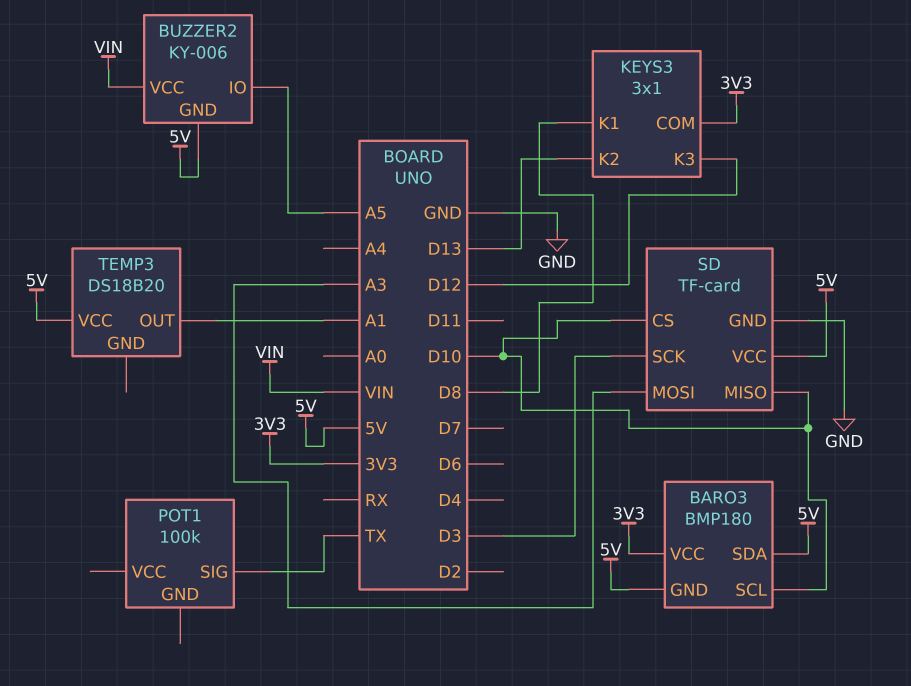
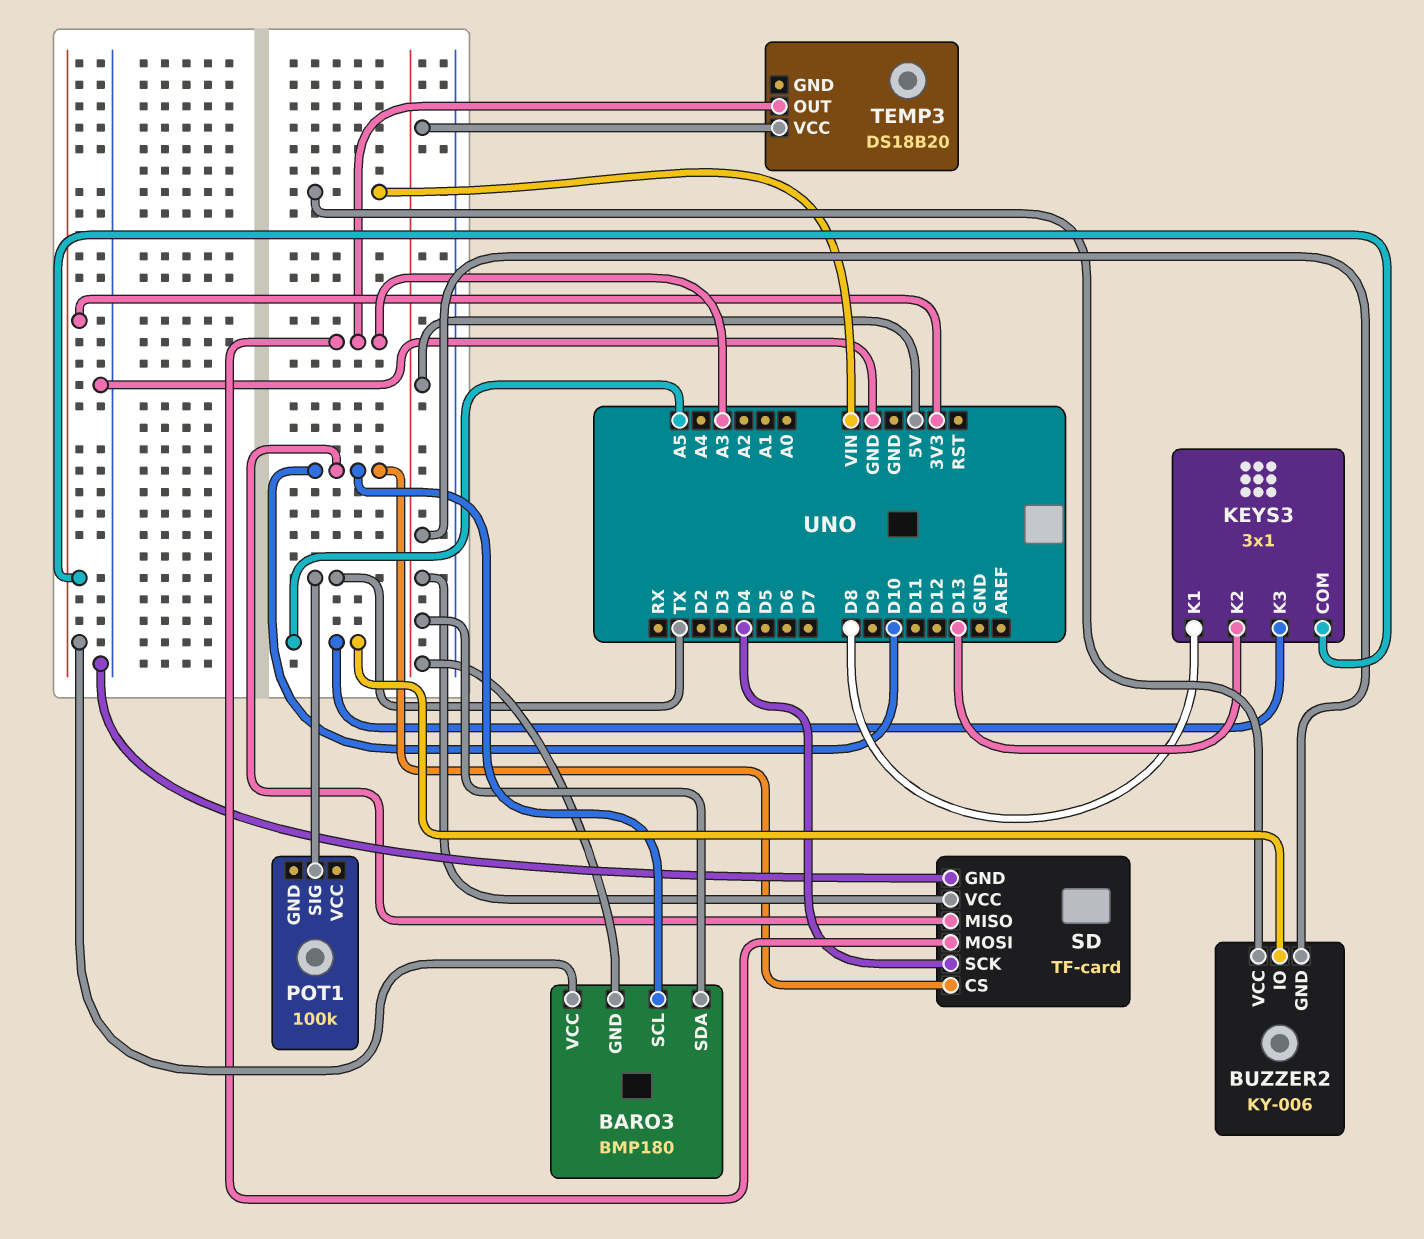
KEYS3 pin K3: D12 -> A5
SD pin SCK: D3 -> D4
TEMP3 pin OUT: A1 -> A3

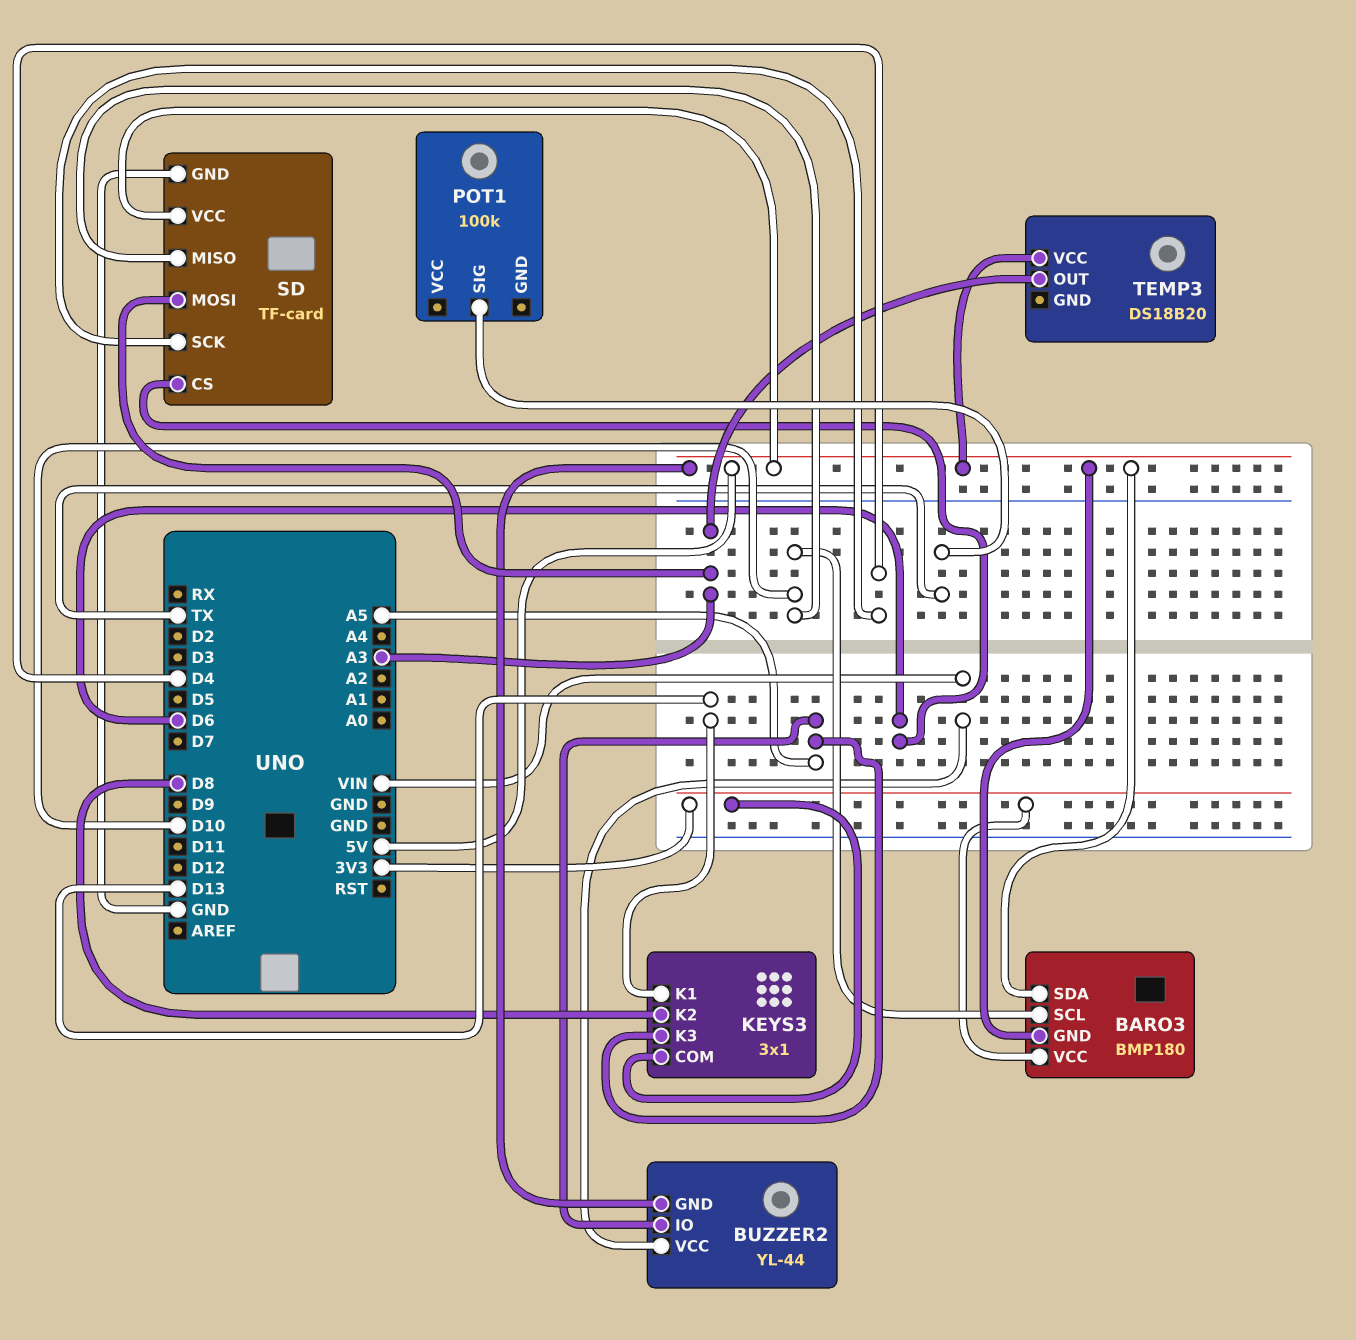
BUZZER2: KY-006 -> YL-44
KEYS3 pin K1: D8 -> D13
KEYS3 pin K2: D13 -> D8
SD pin CS: D10 -> D6

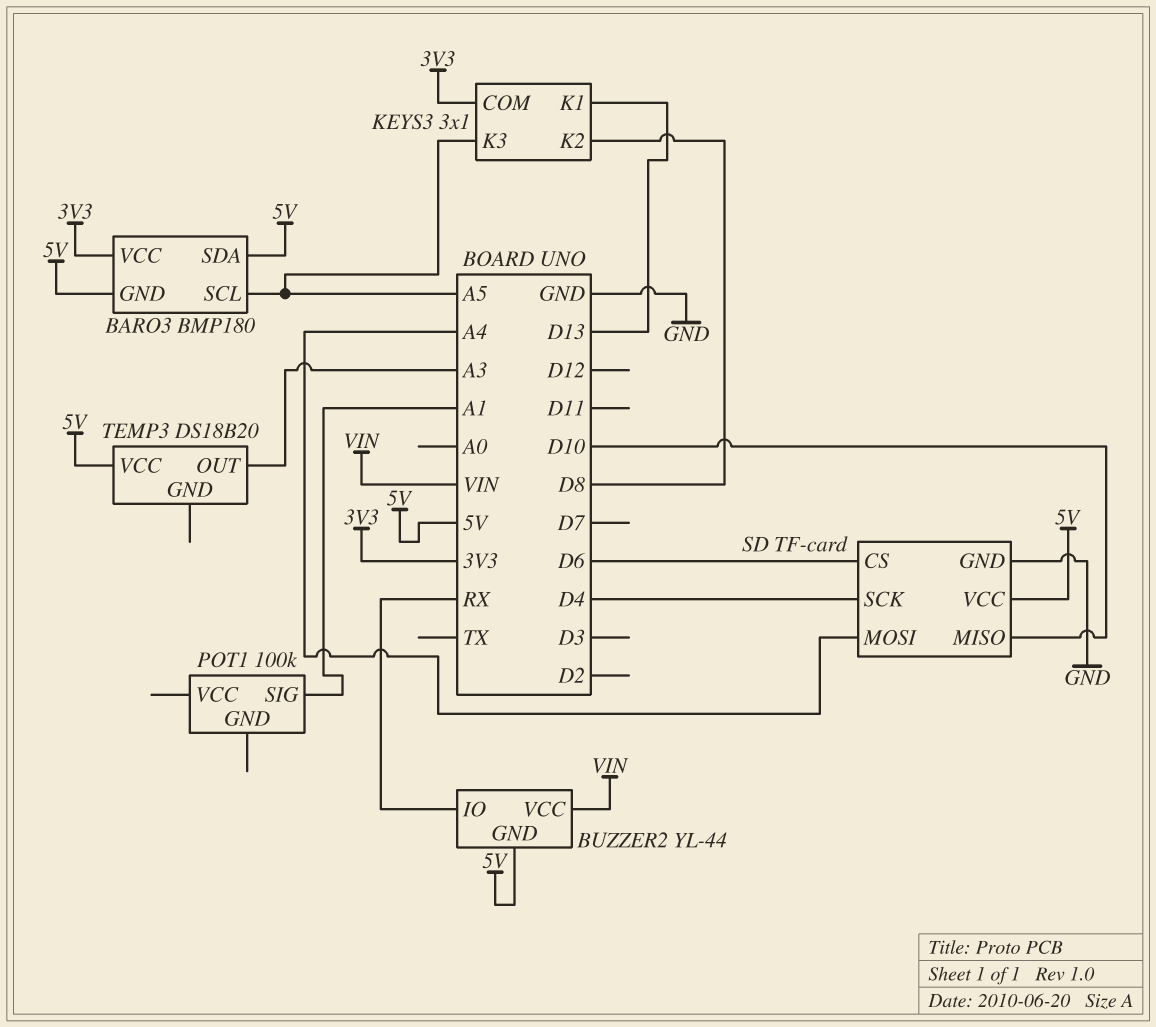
BARO3 pin SCL: D10 -> A5
BUZZER2 pin IO: A5 -> RX
POT1 pin SIG: TX -> A1
SD pin MOSI: A3 -> A4

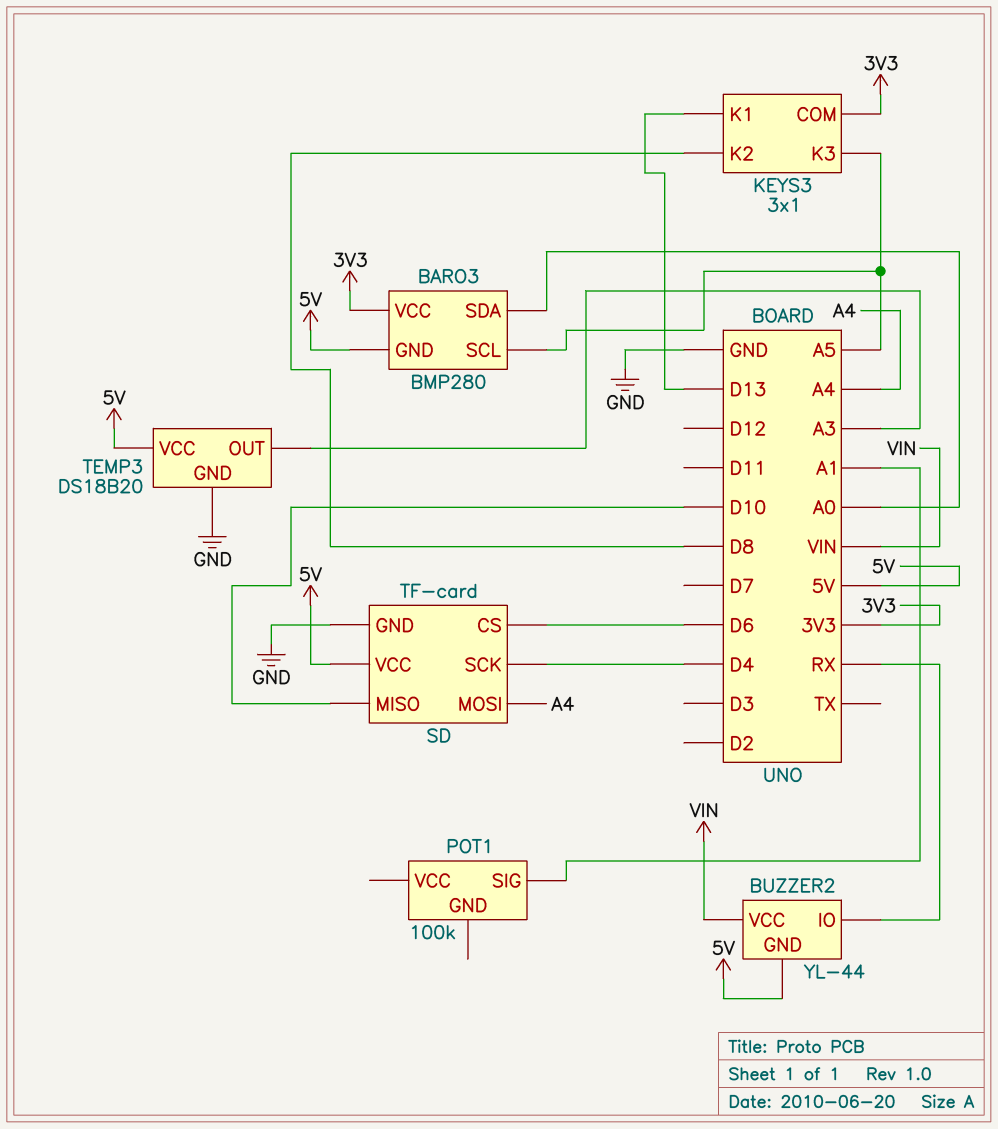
BARO3: BMP180 -> BMP280
BARO3 pin SDA: 5V -> A0
TEMP3 pin GND: none -> GND

